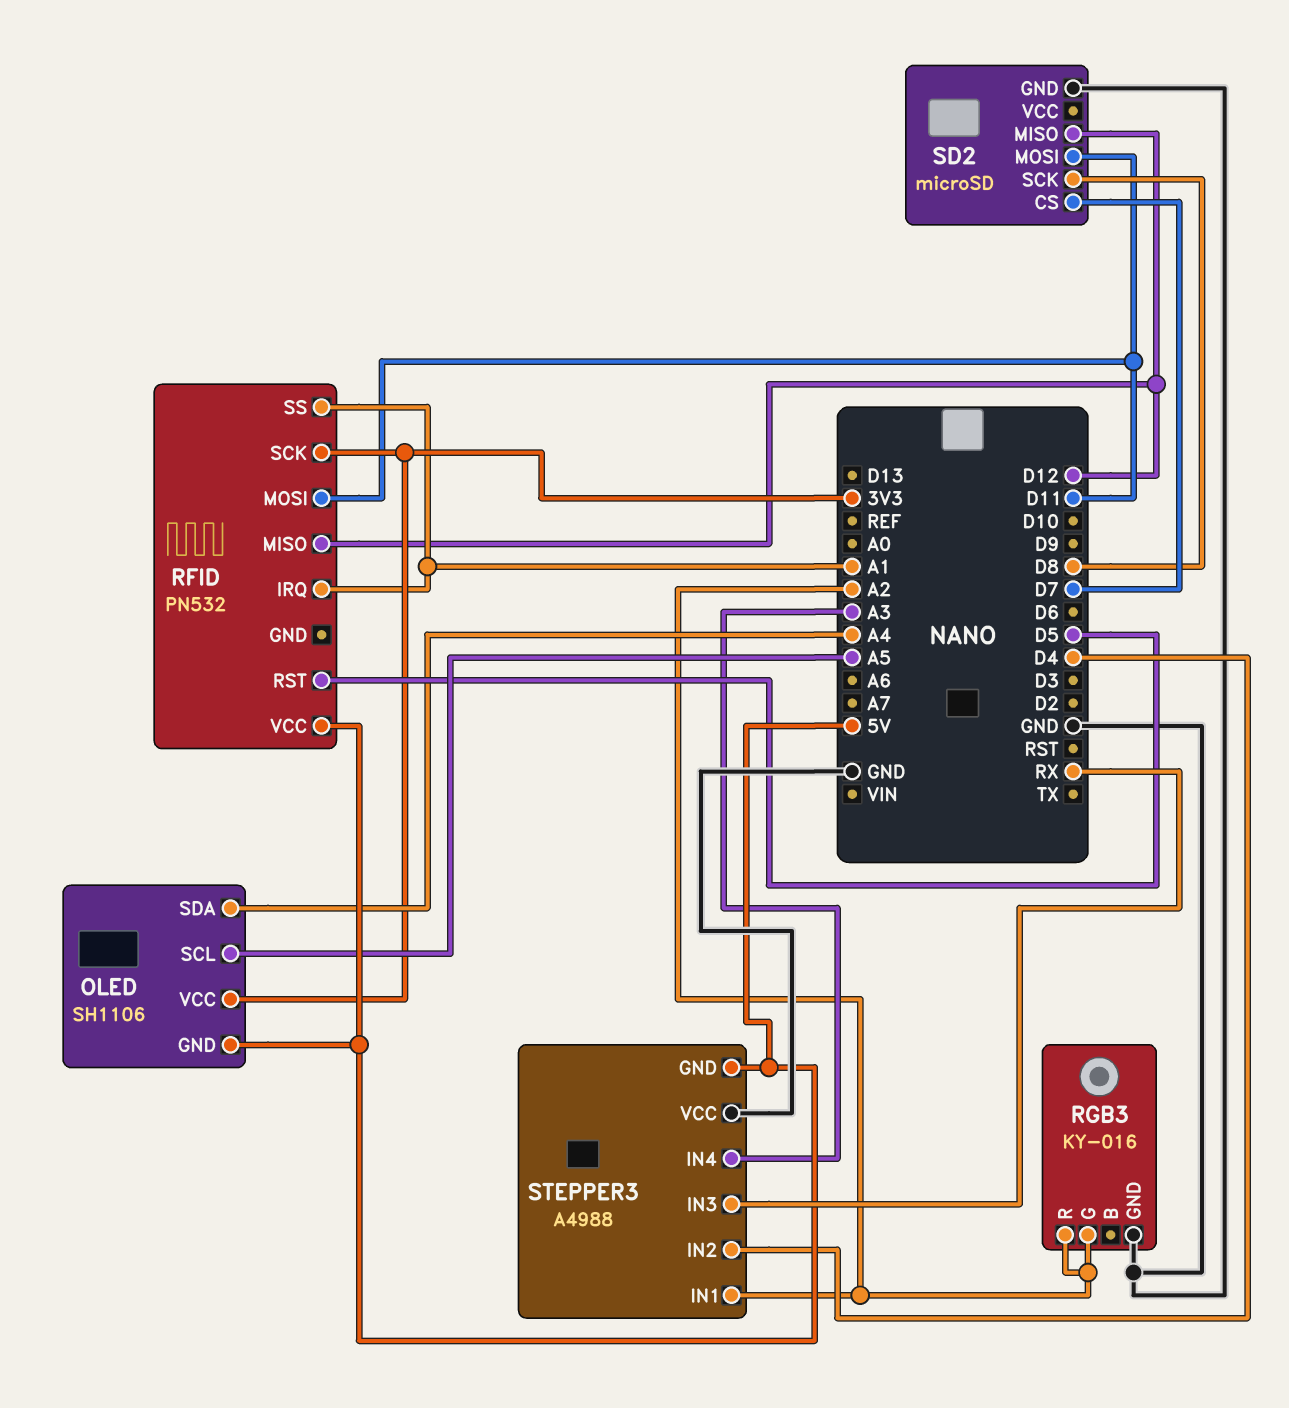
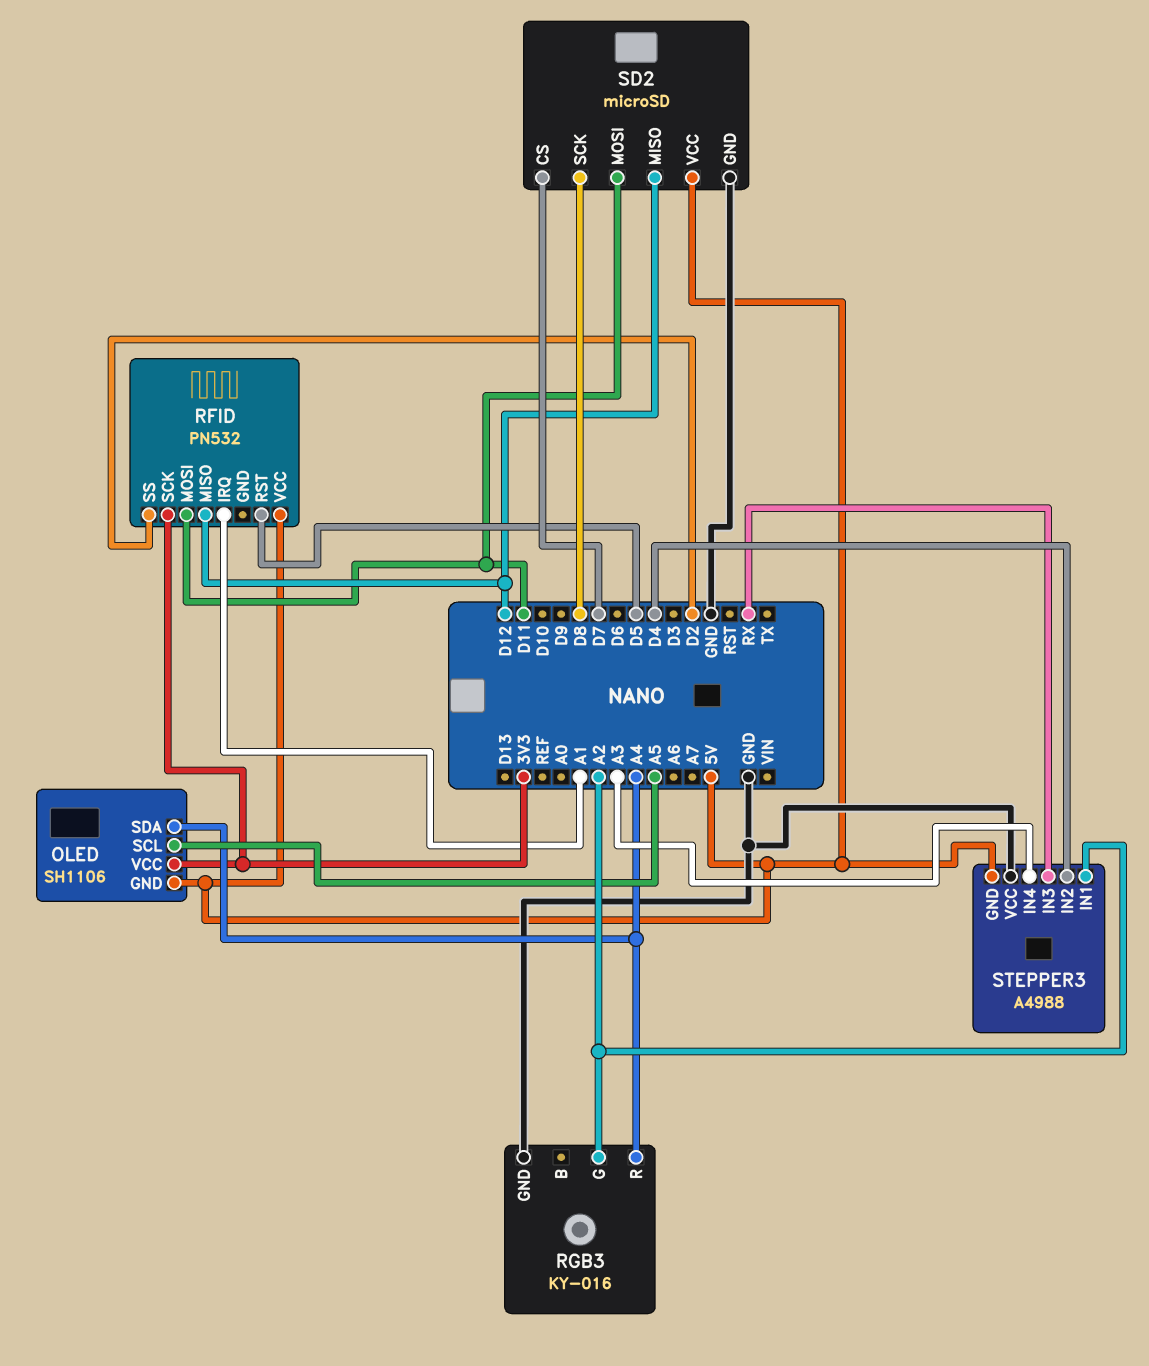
RFID pin SS: A1 -> D2
RGB3 pin R: A2 -> A4
SD2 pin VCC: none -> 5V

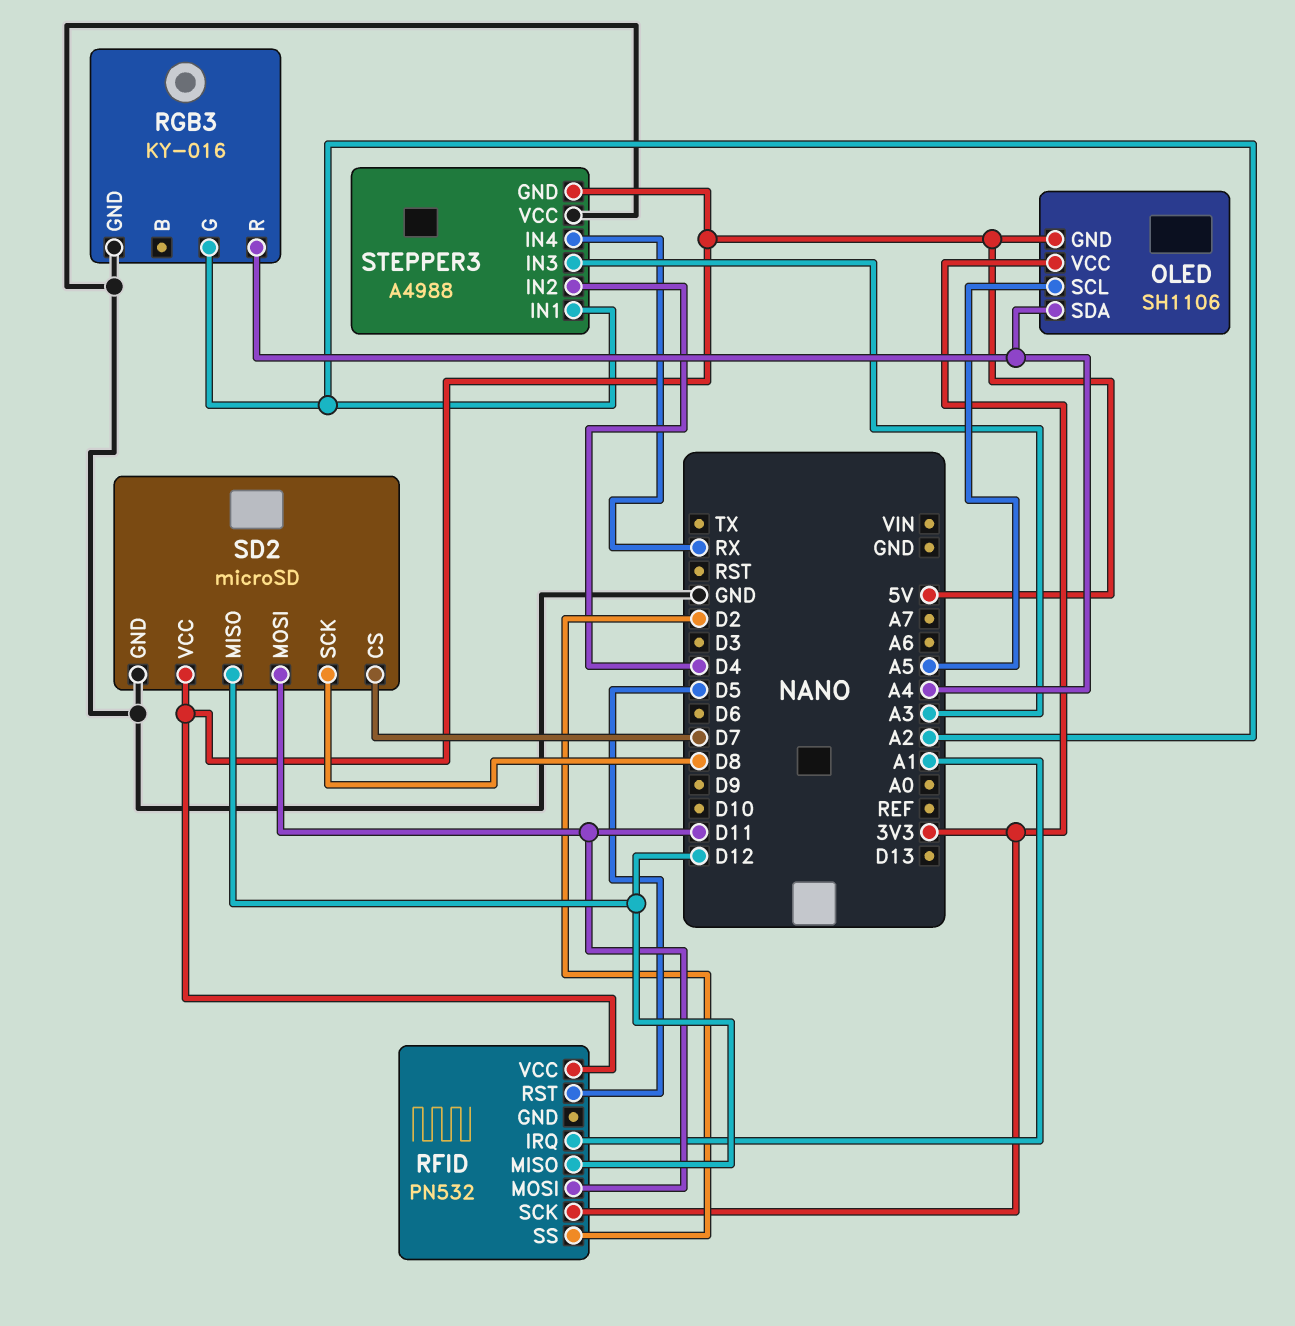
STEPPER3 pin IN3: RX -> A3
STEPPER3 pin IN4: A3 -> RX

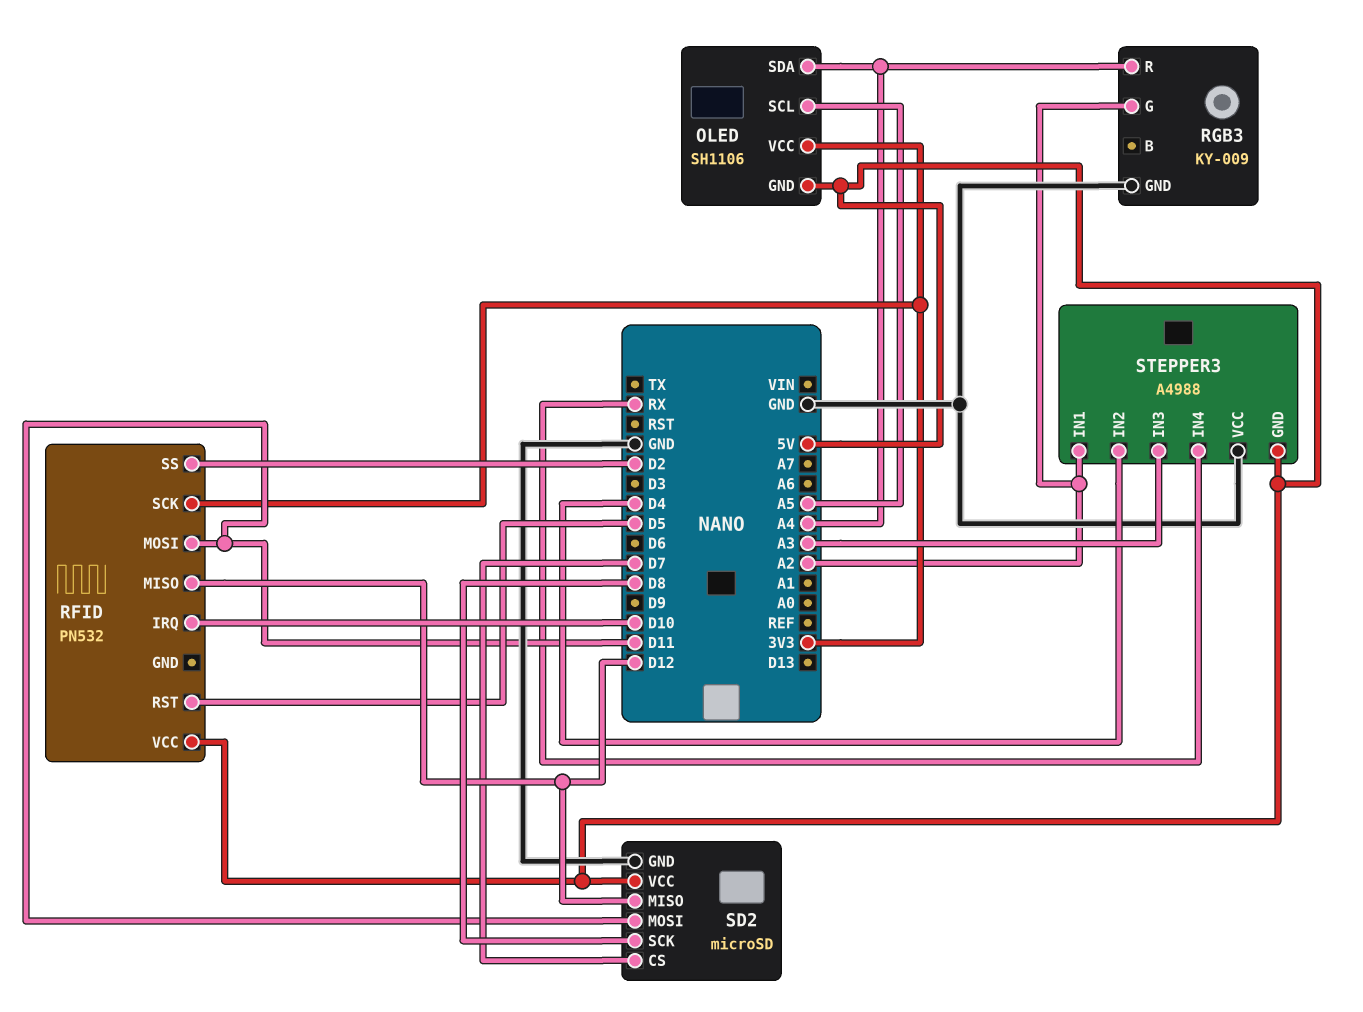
RFID pin IRQ: A1 -> D10
RGB3: KY-016 -> KY-009

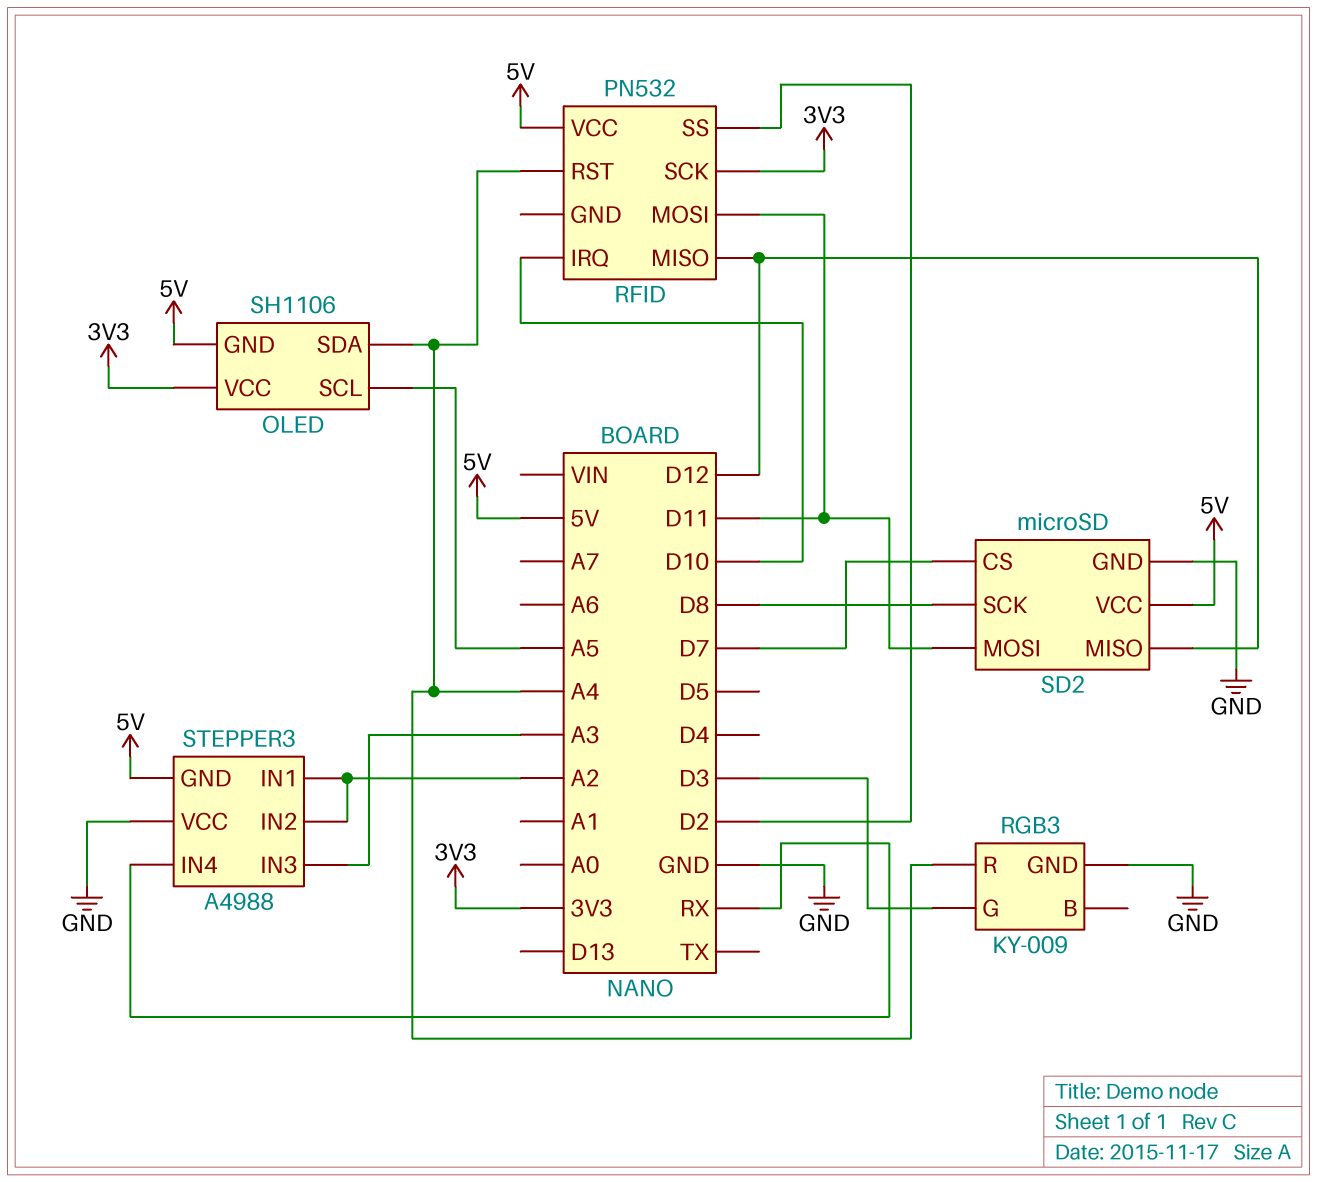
RFID pin RST: D5 -> A4
RGB3 pin G: A2 -> D3
STEPPER3 pin IN2: D4 -> A2

